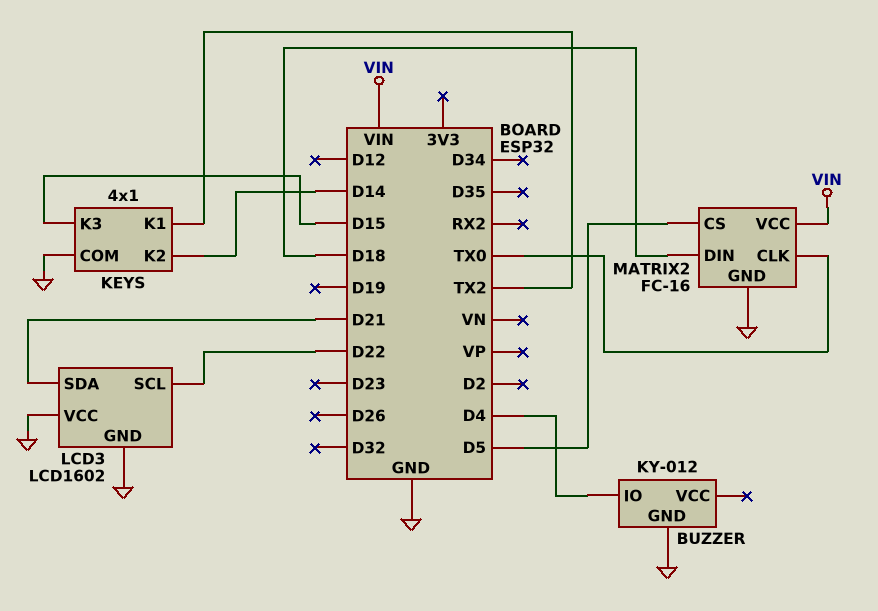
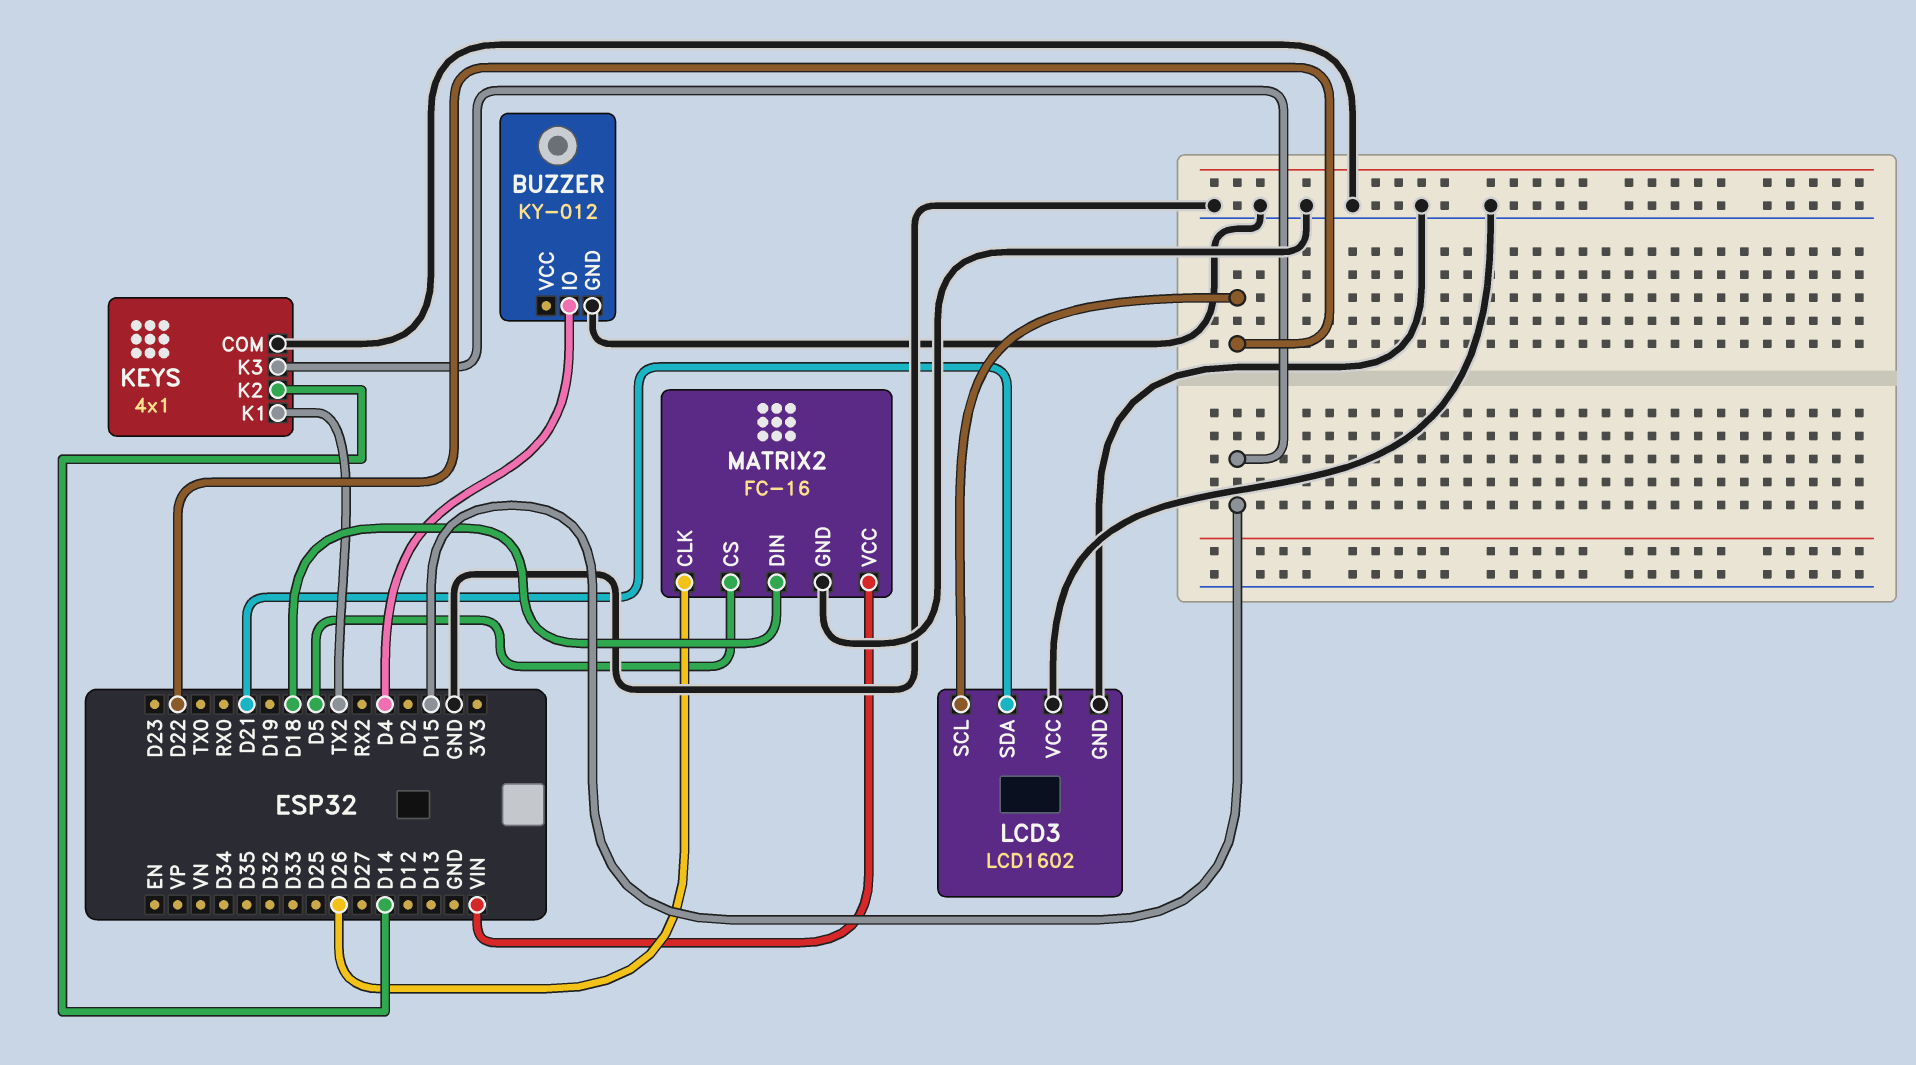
MATRIX2 pin CLK: TX0 -> D26

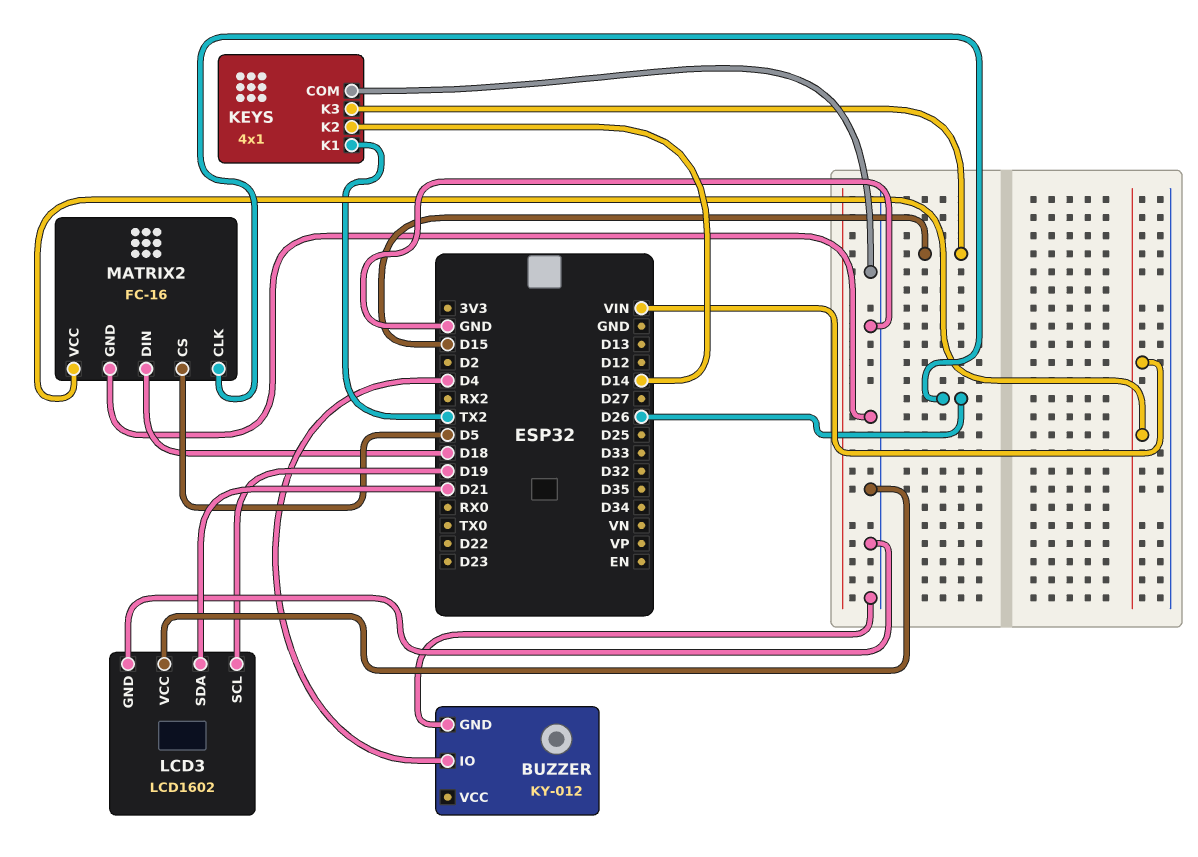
LCD3 pin SCL: D22 -> D19

